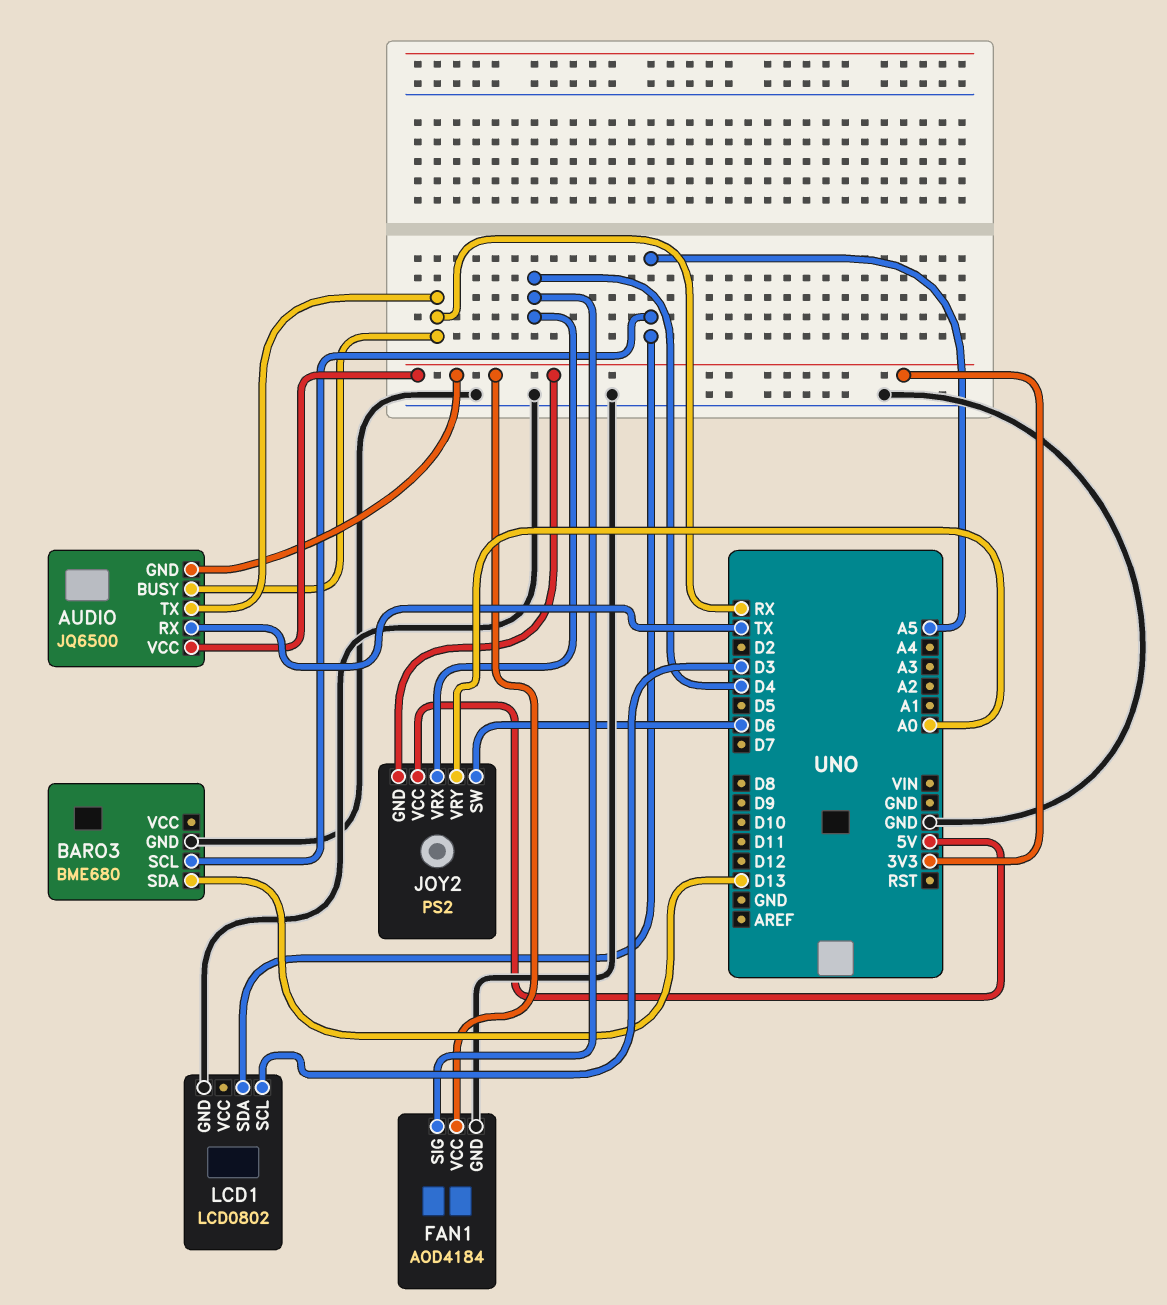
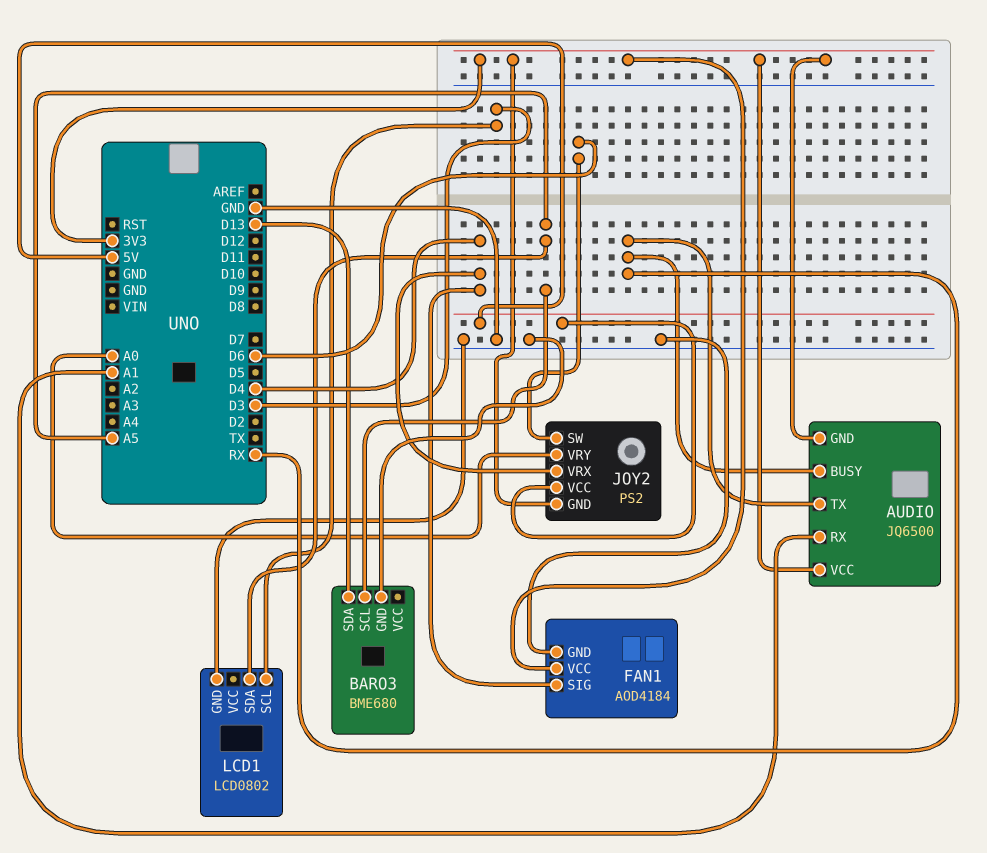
AUDIO pin RX: TX -> A1

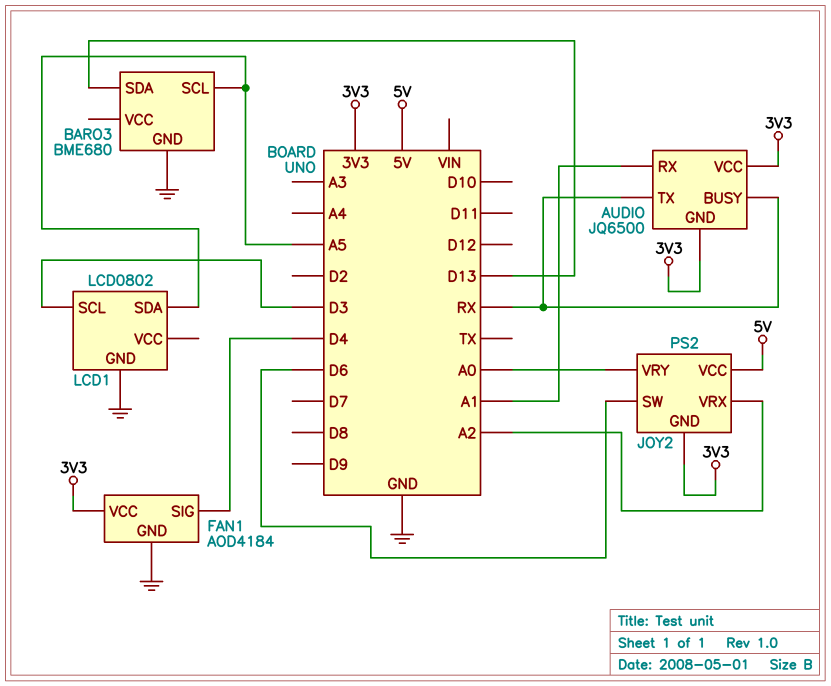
JOY2 pin VRX: D4 -> A2

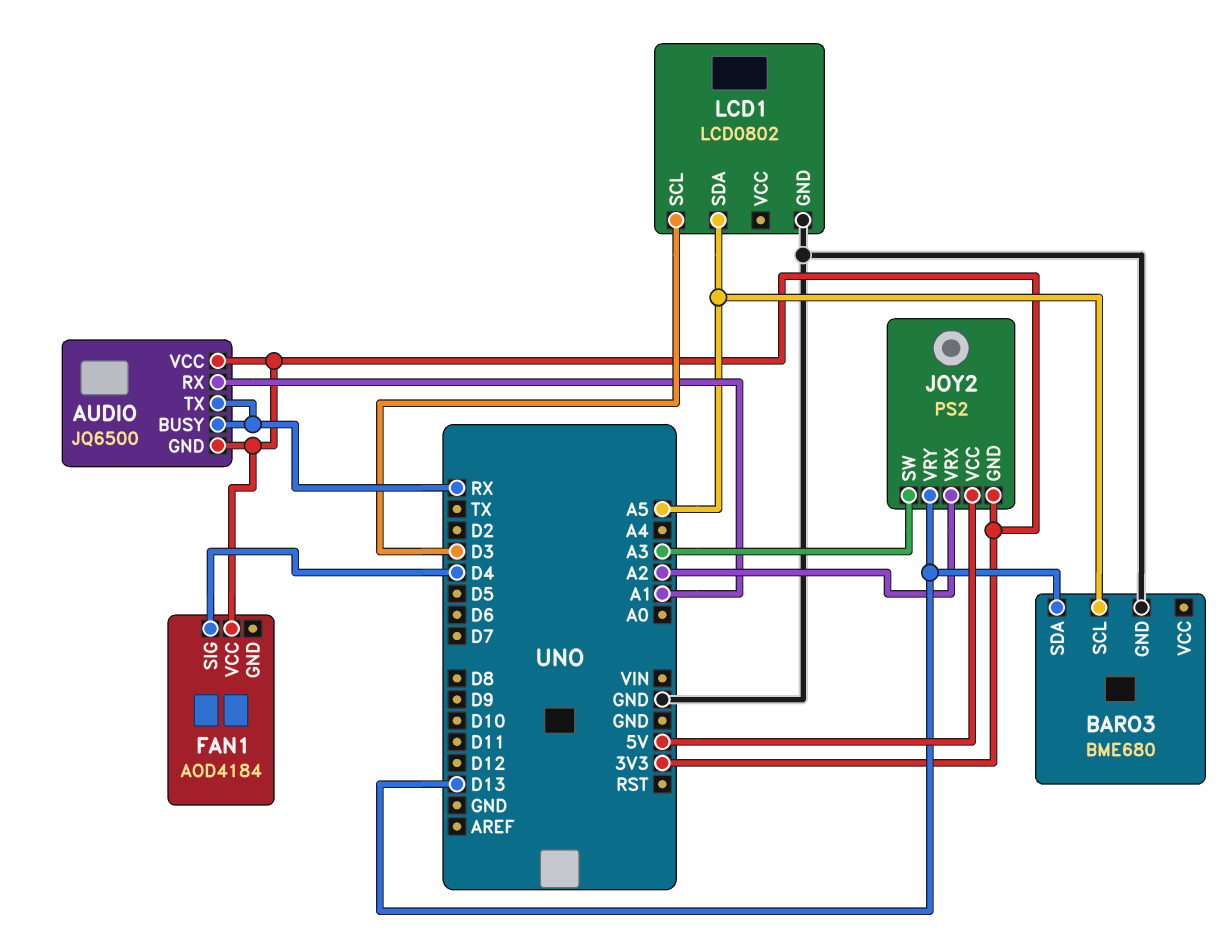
FAN1 pin GND: GND -> none
JOY2 pin SW: D6 -> A3
JOY2 pin VRY: A0 -> D13

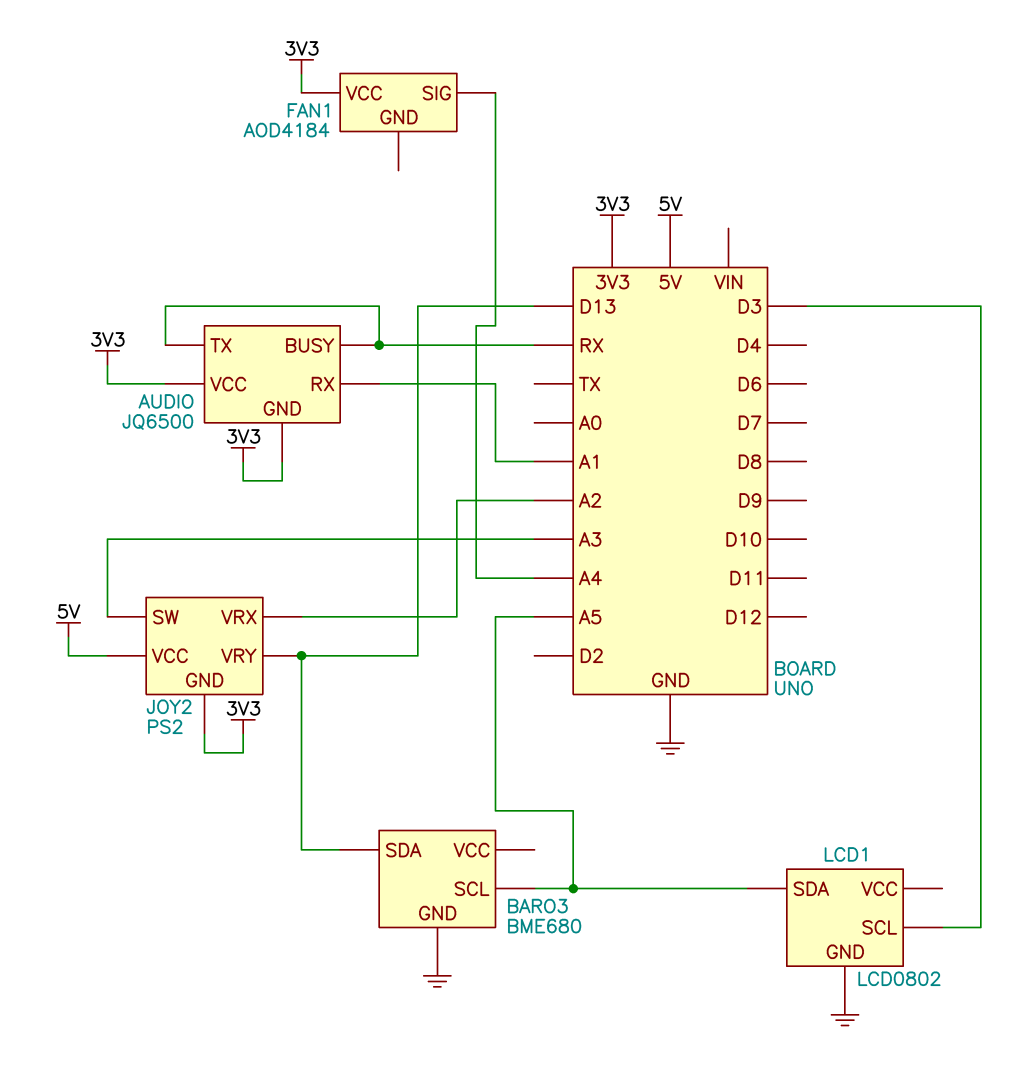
FAN1 pin SIG: D4 -> A4

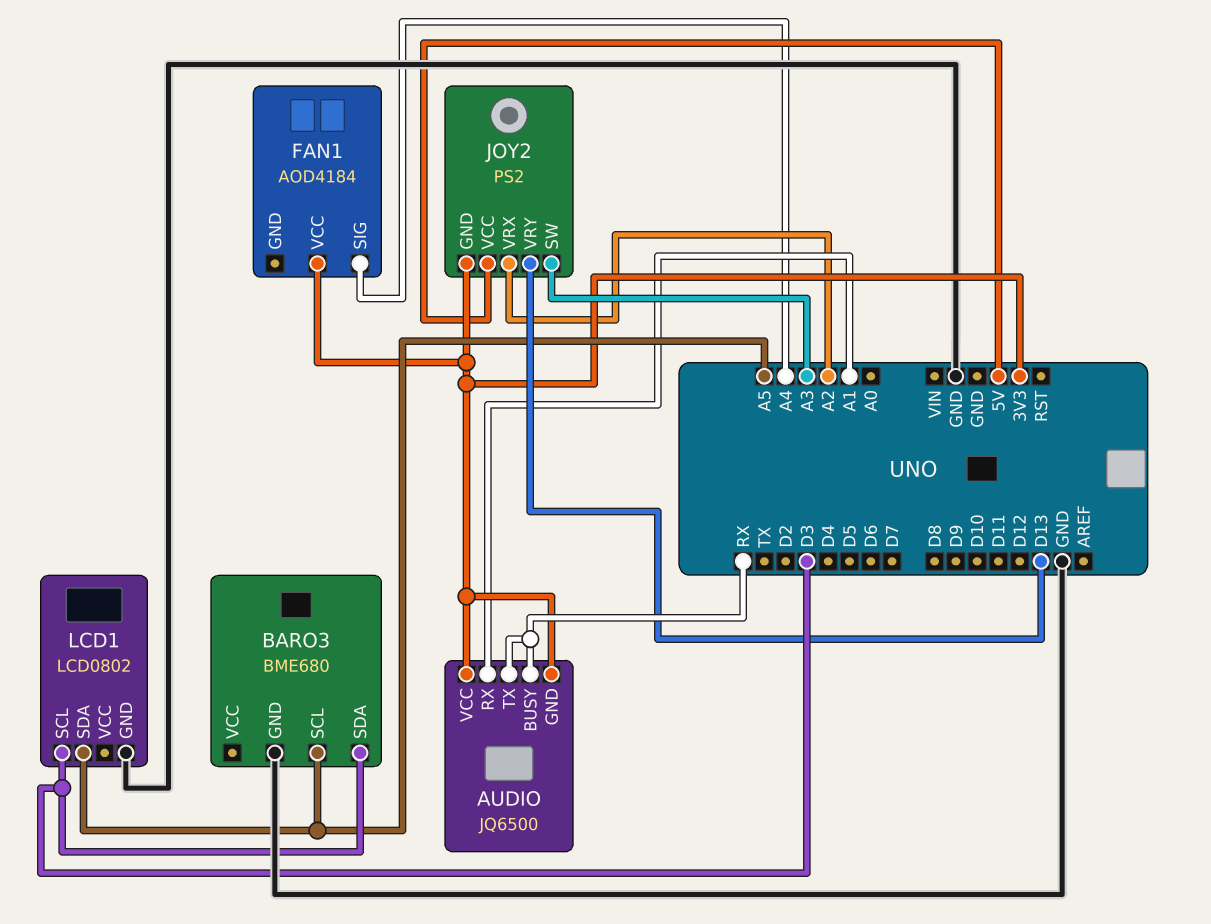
BARO3 pin SDA: D13 -> D3

